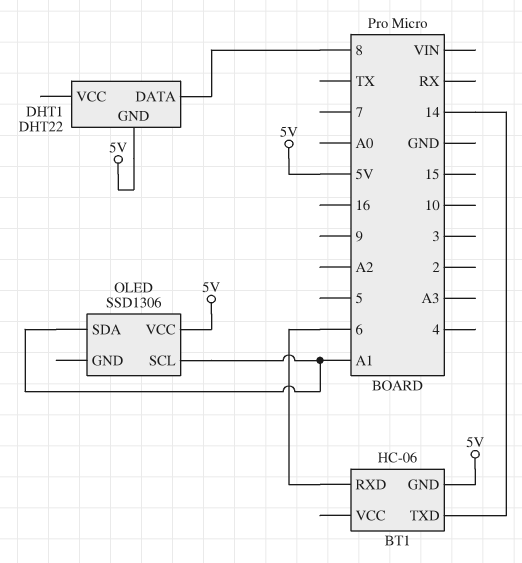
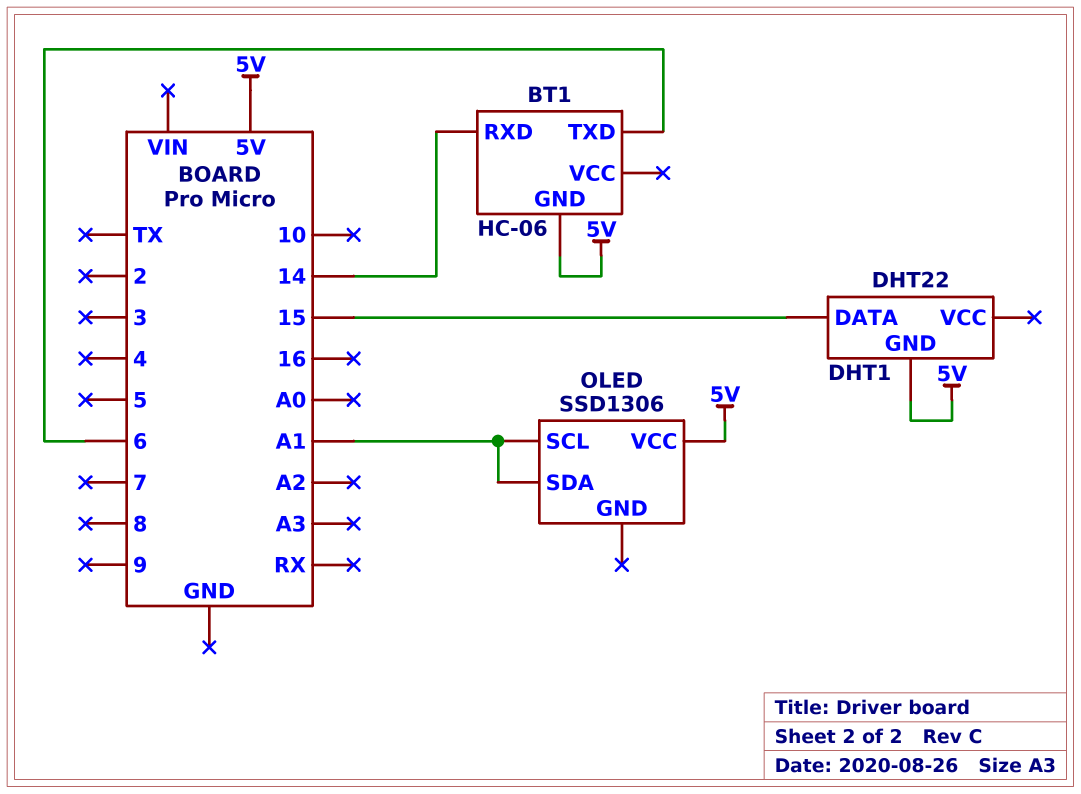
BT1 pin RXD: 6 -> 14
BT1 pin TXD: 14 -> 6
DHT1 pin DATA: 8 -> 15

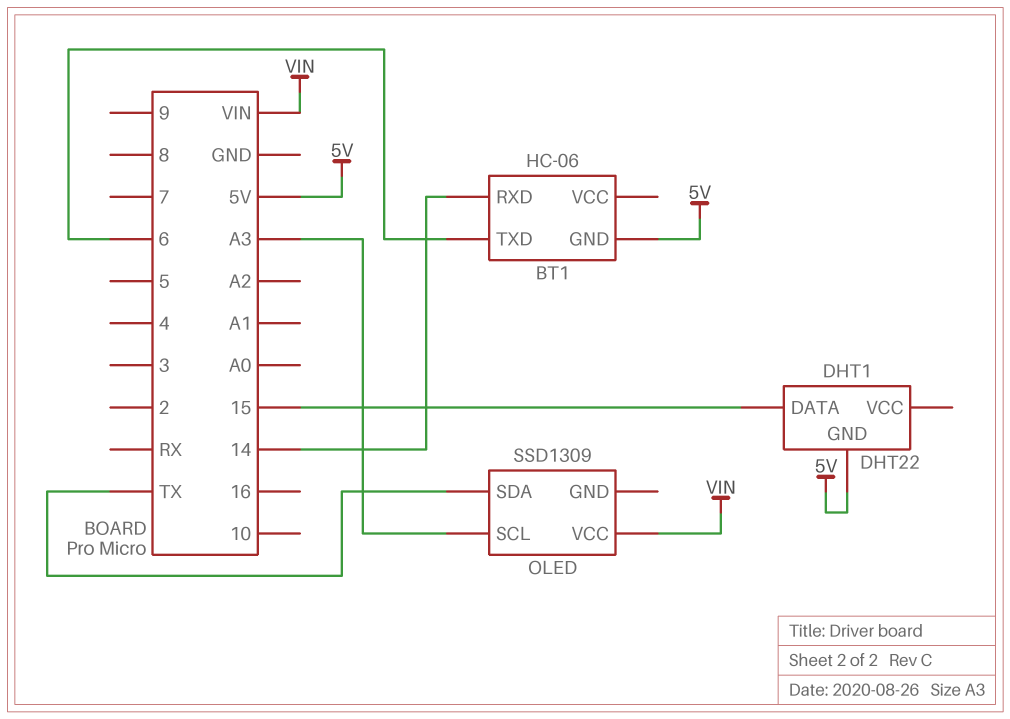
OLED: SSD1306 -> SSD1309
OLED pin SCL: A1 -> A3
OLED pin SDA: A1 -> TX
OLED pin VCC: 5V -> VIN

